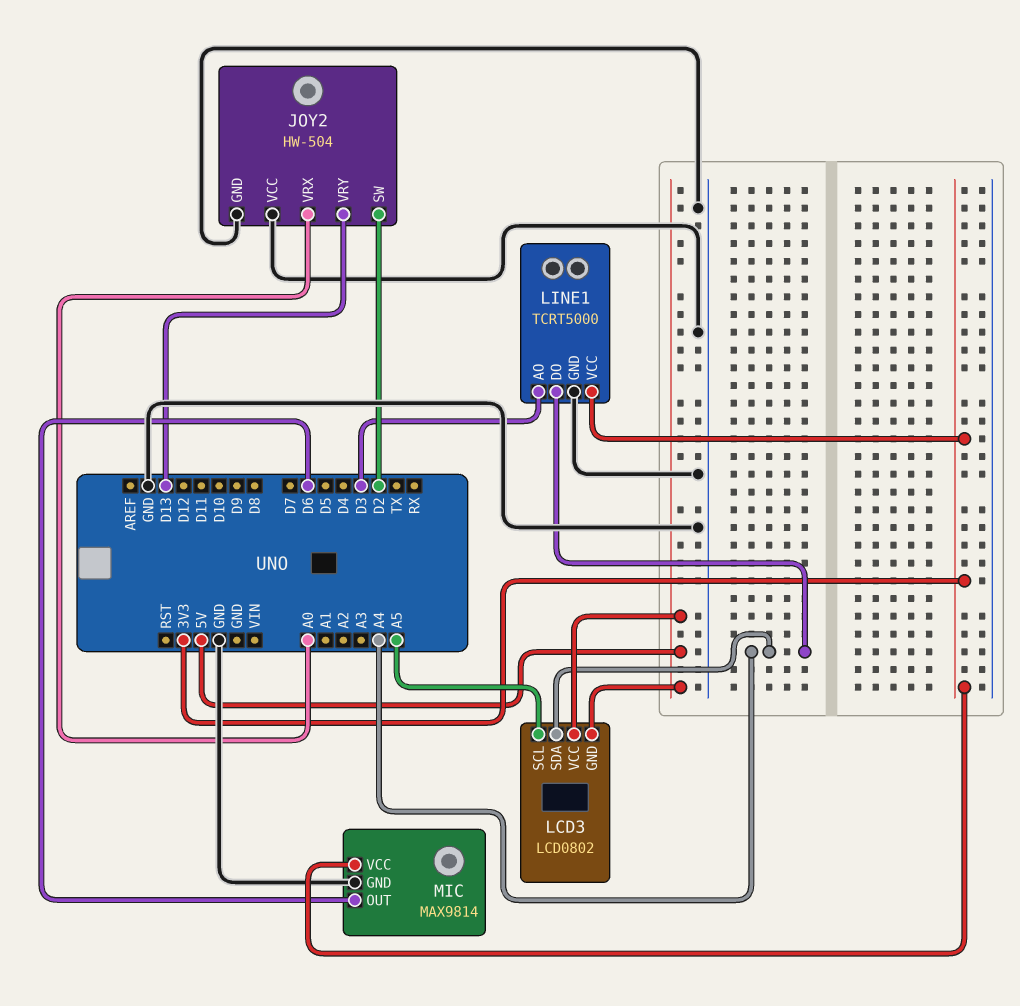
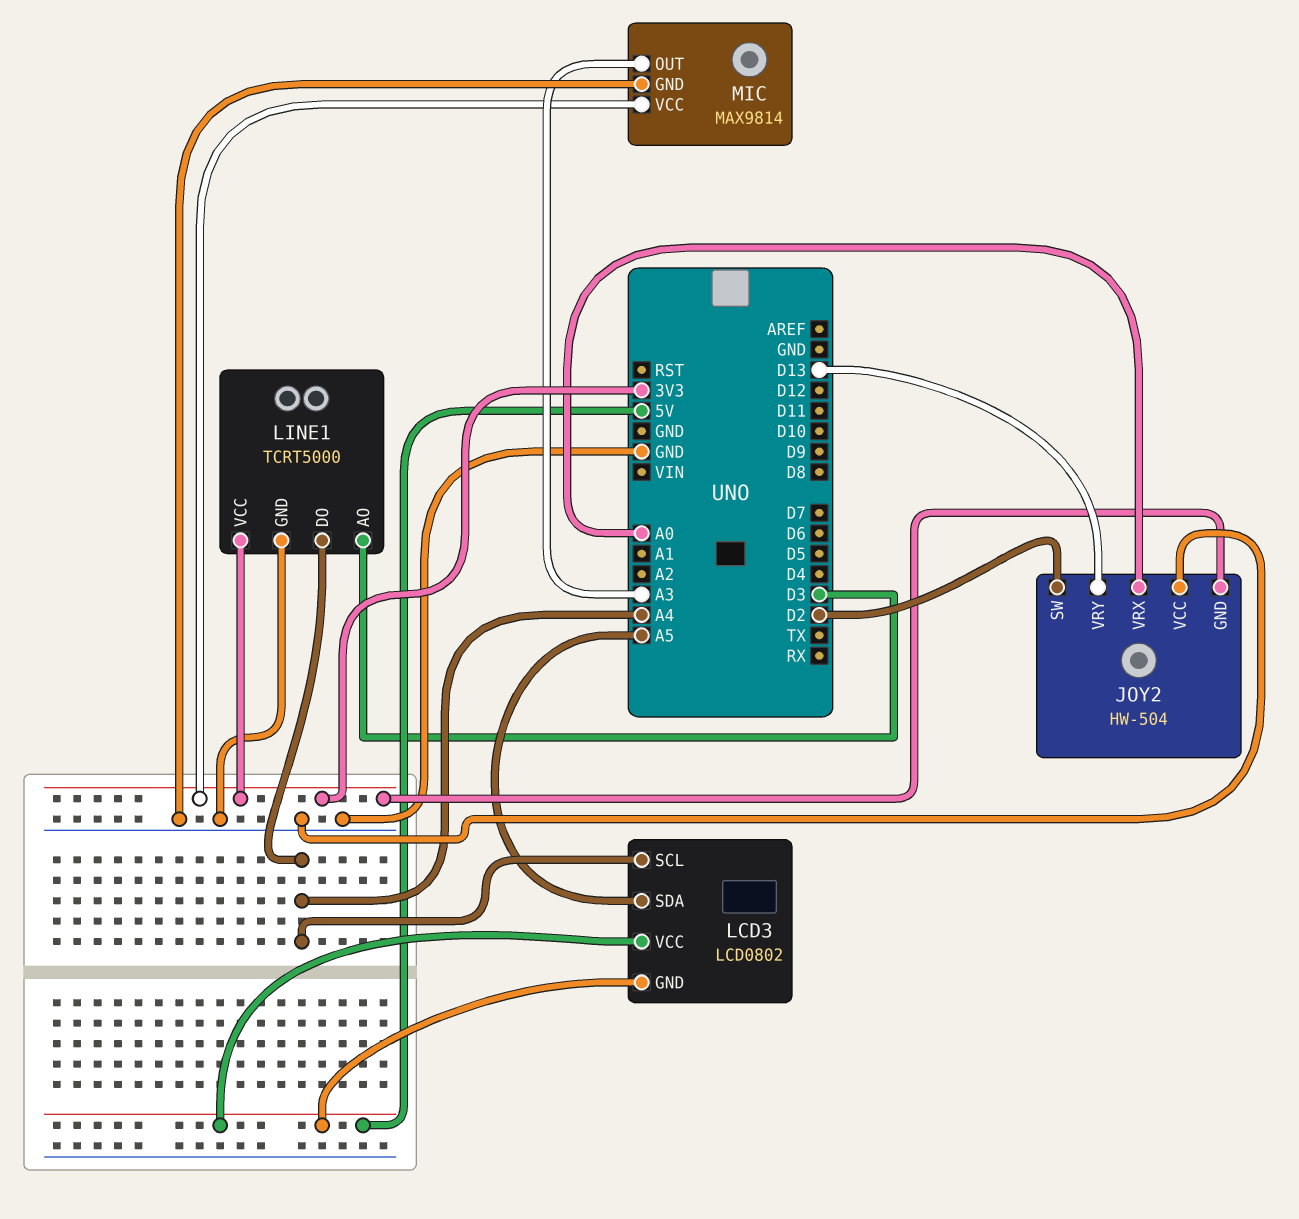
JOY2 pin GND: GND -> 3V3
LCD3 pin SCL: A5 -> A4
LCD3 pin SDA: A4 -> A5
MIC pin OUT: D6 -> A3

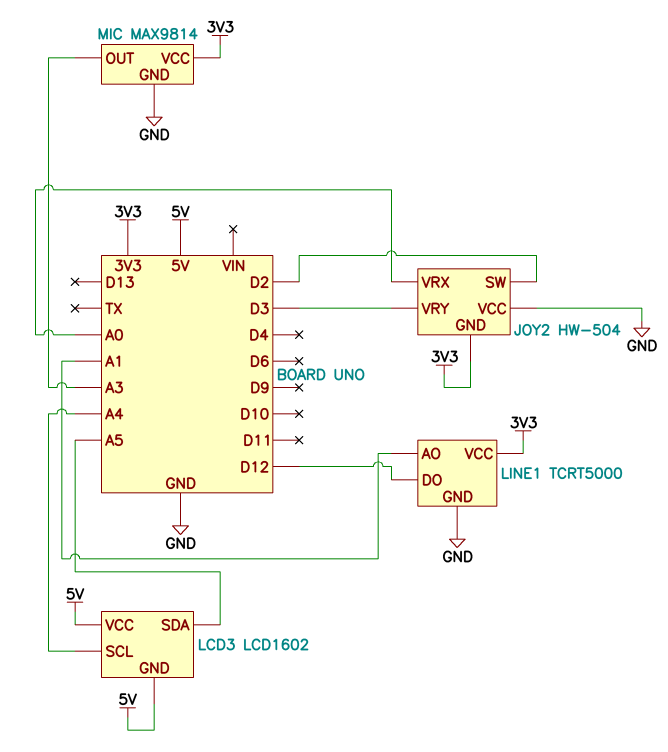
JOY2 pin VRY: D13 -> D3
LCD3: LCD0802 -> LCD1602
LINE1 pin AO: D3 -> A1
LINE1 pin DO: A4 -> D12

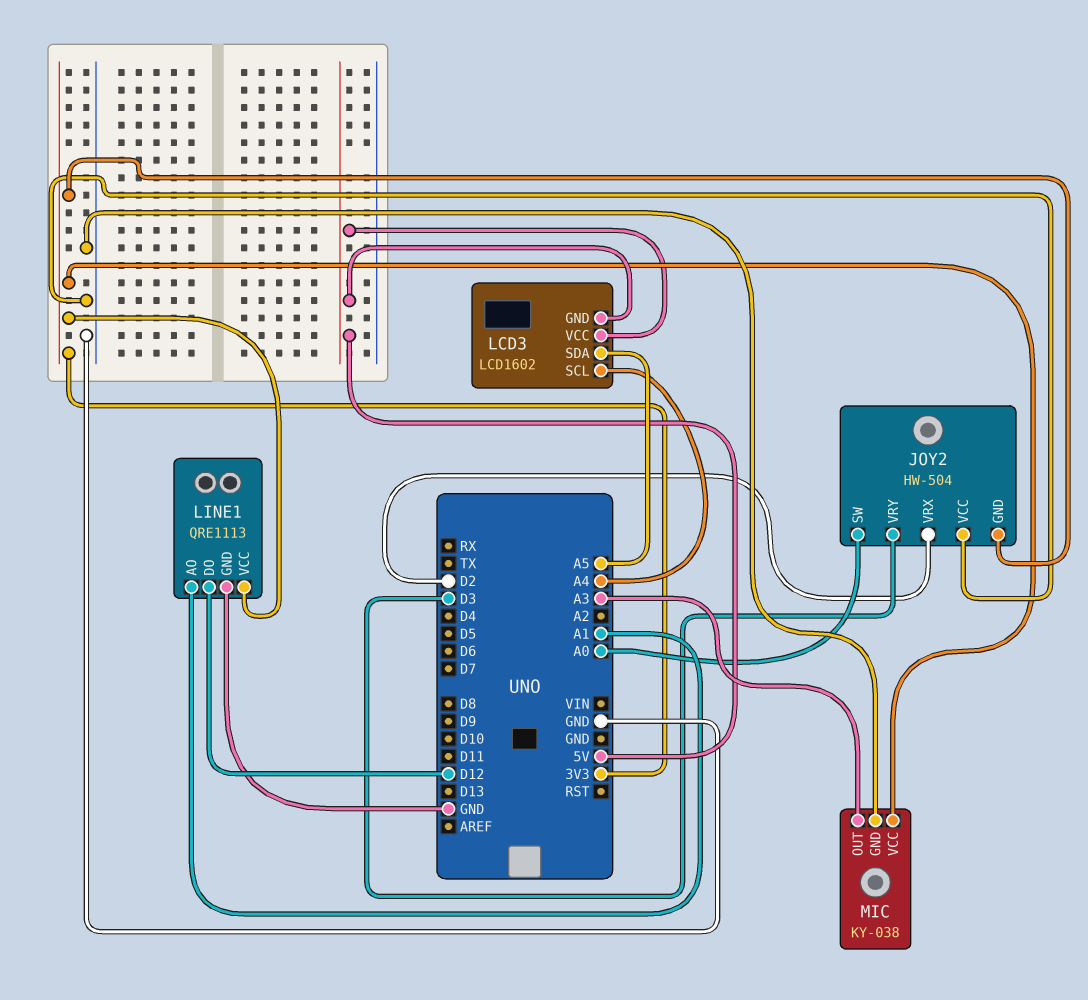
JOY2 pin SW: D2 -> A0
JOY2 pin VRX: A0 -> D2
LINE1: TCRT5000 -> QRE1113
MIC: MAX9814 -> KY-038

